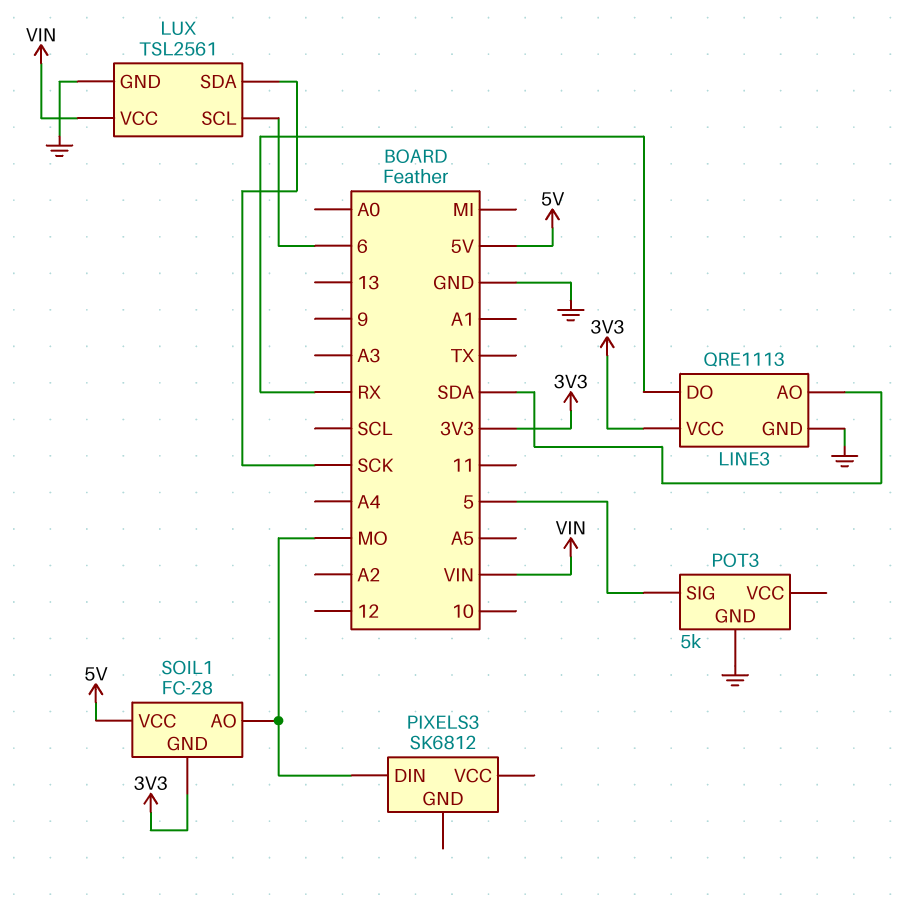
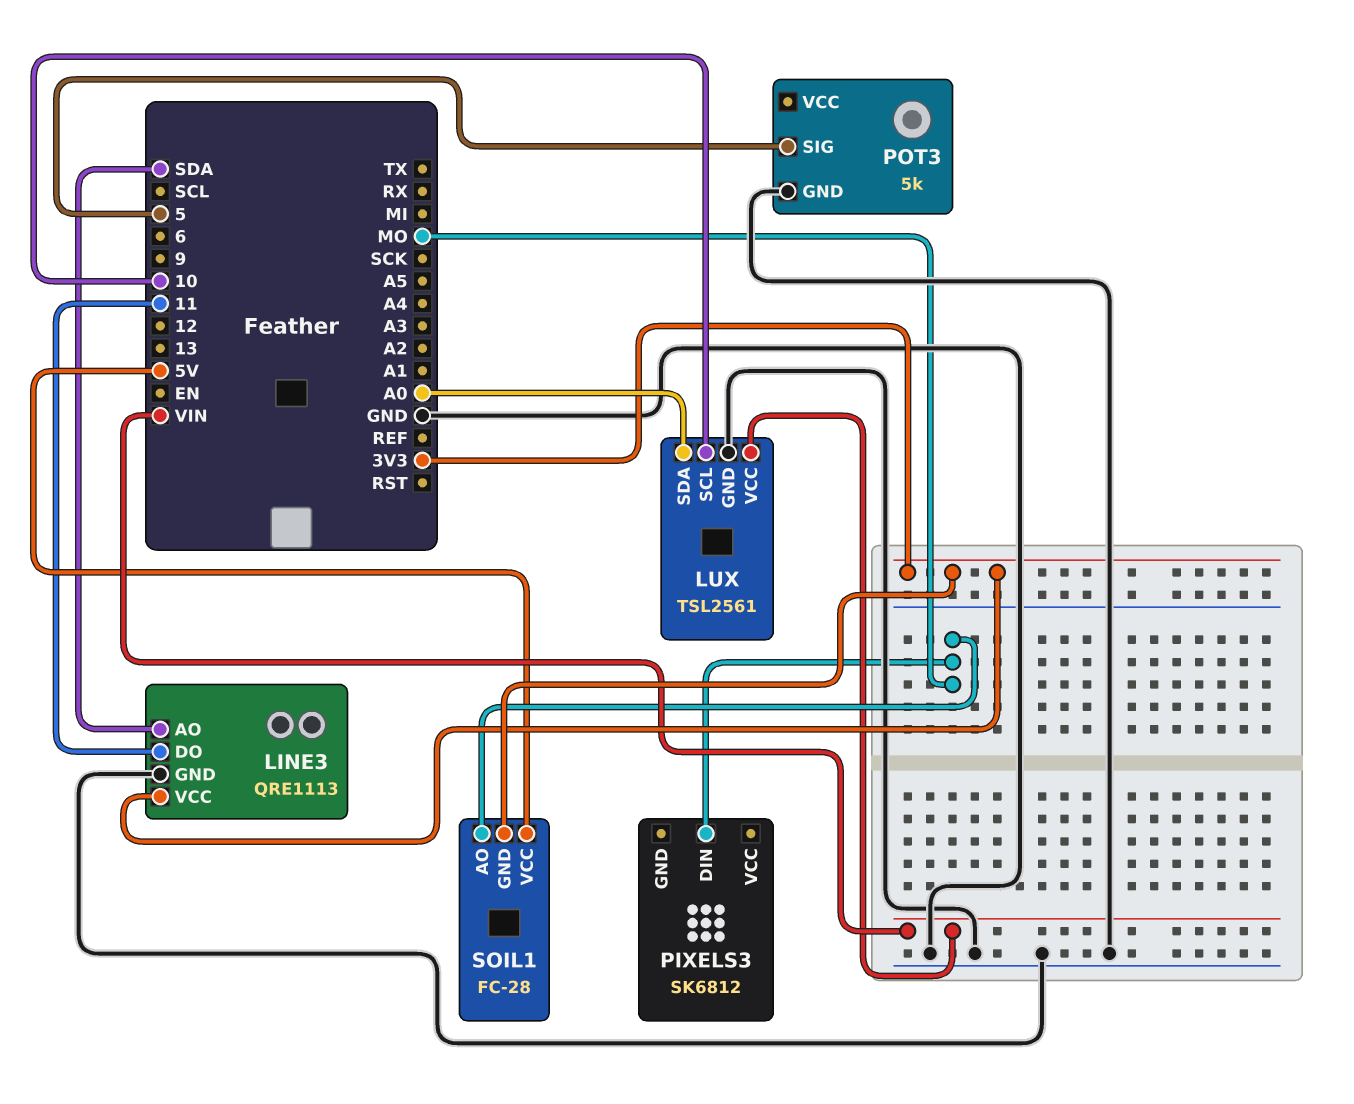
LINE3 pin DO: RX -> 11
LUX pin SCL: 6 -> 10
LUX pin SDA: SCK -> A0

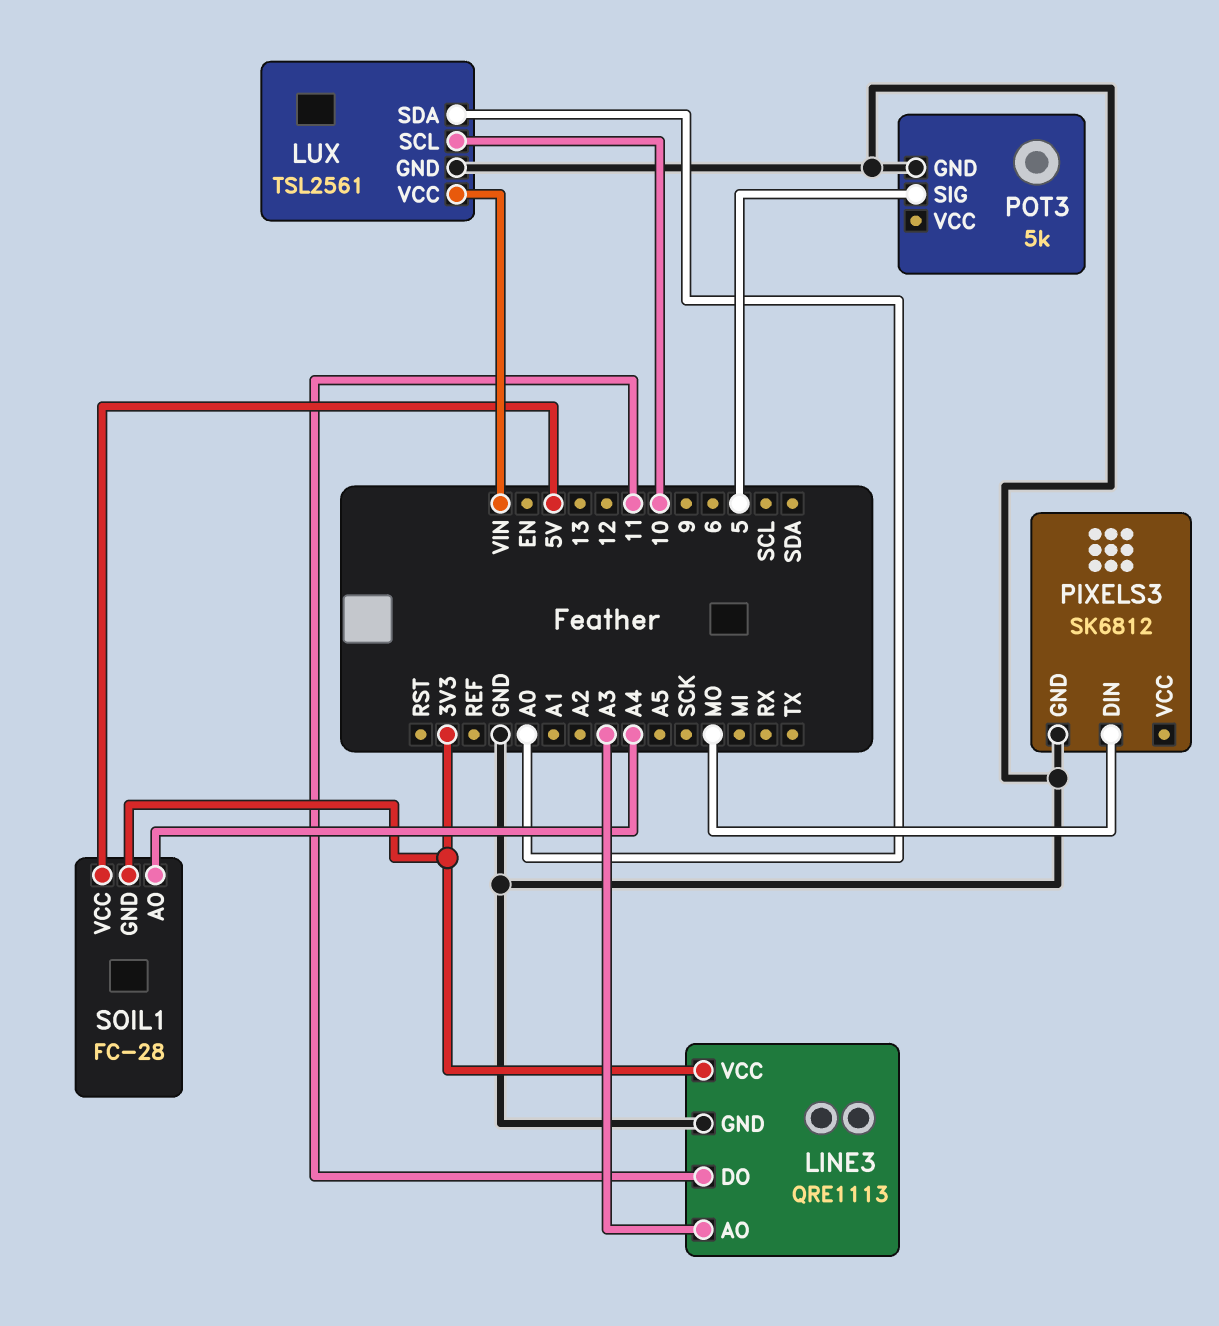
LINE3 pin AO: SDA -> A3
PIXELS3 pin GND: none -> GND
SOIL1 pin AO: MO -> A4

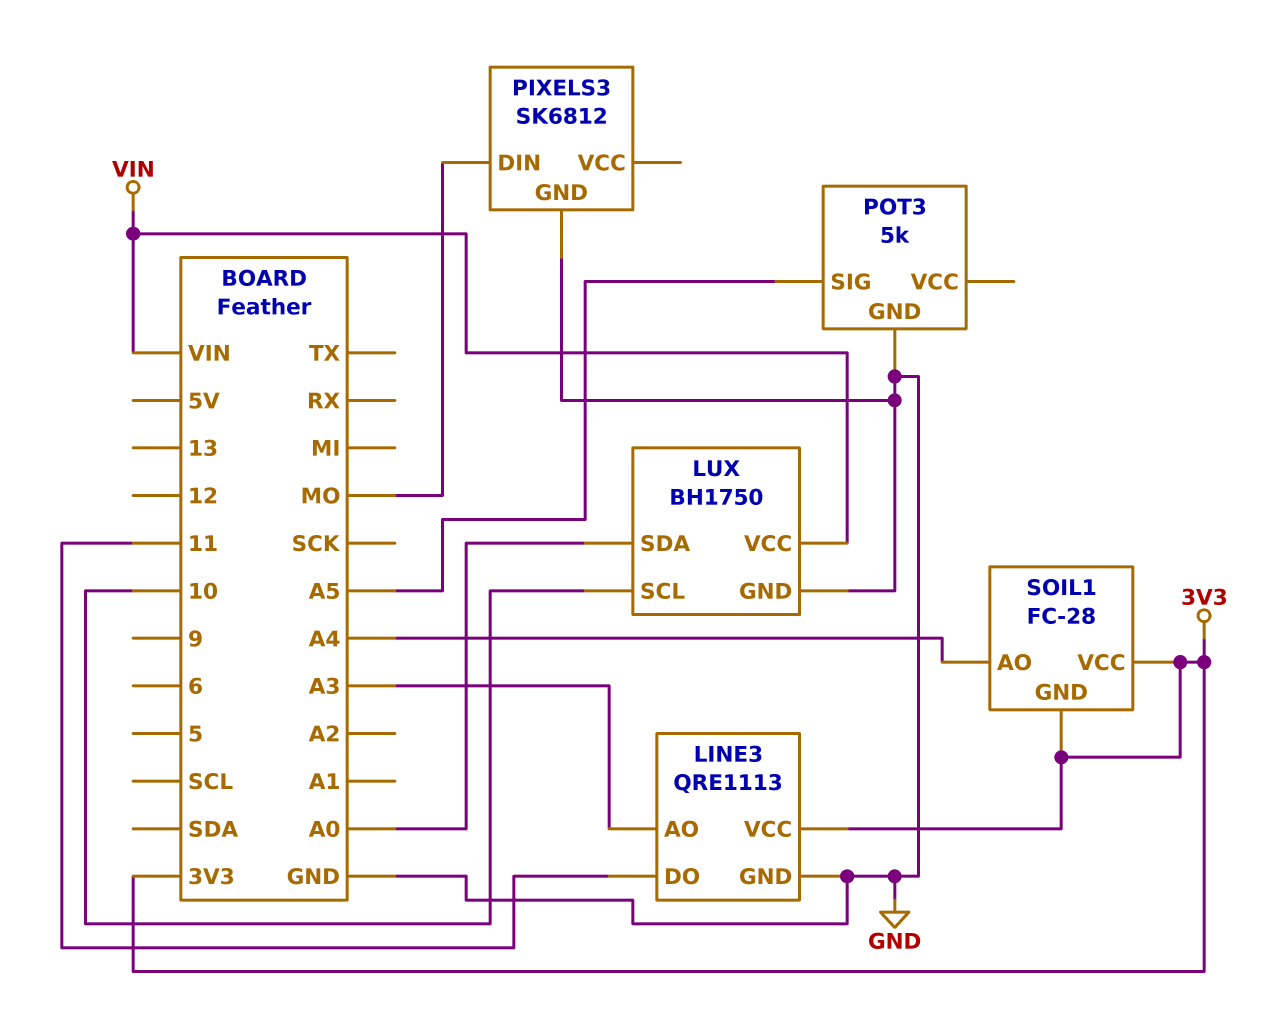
LUX: TSL2561 -> BH1750
POT3 pin SIG: 5 -> A5
SOIL1 pin VCC: 5V -> 3V3

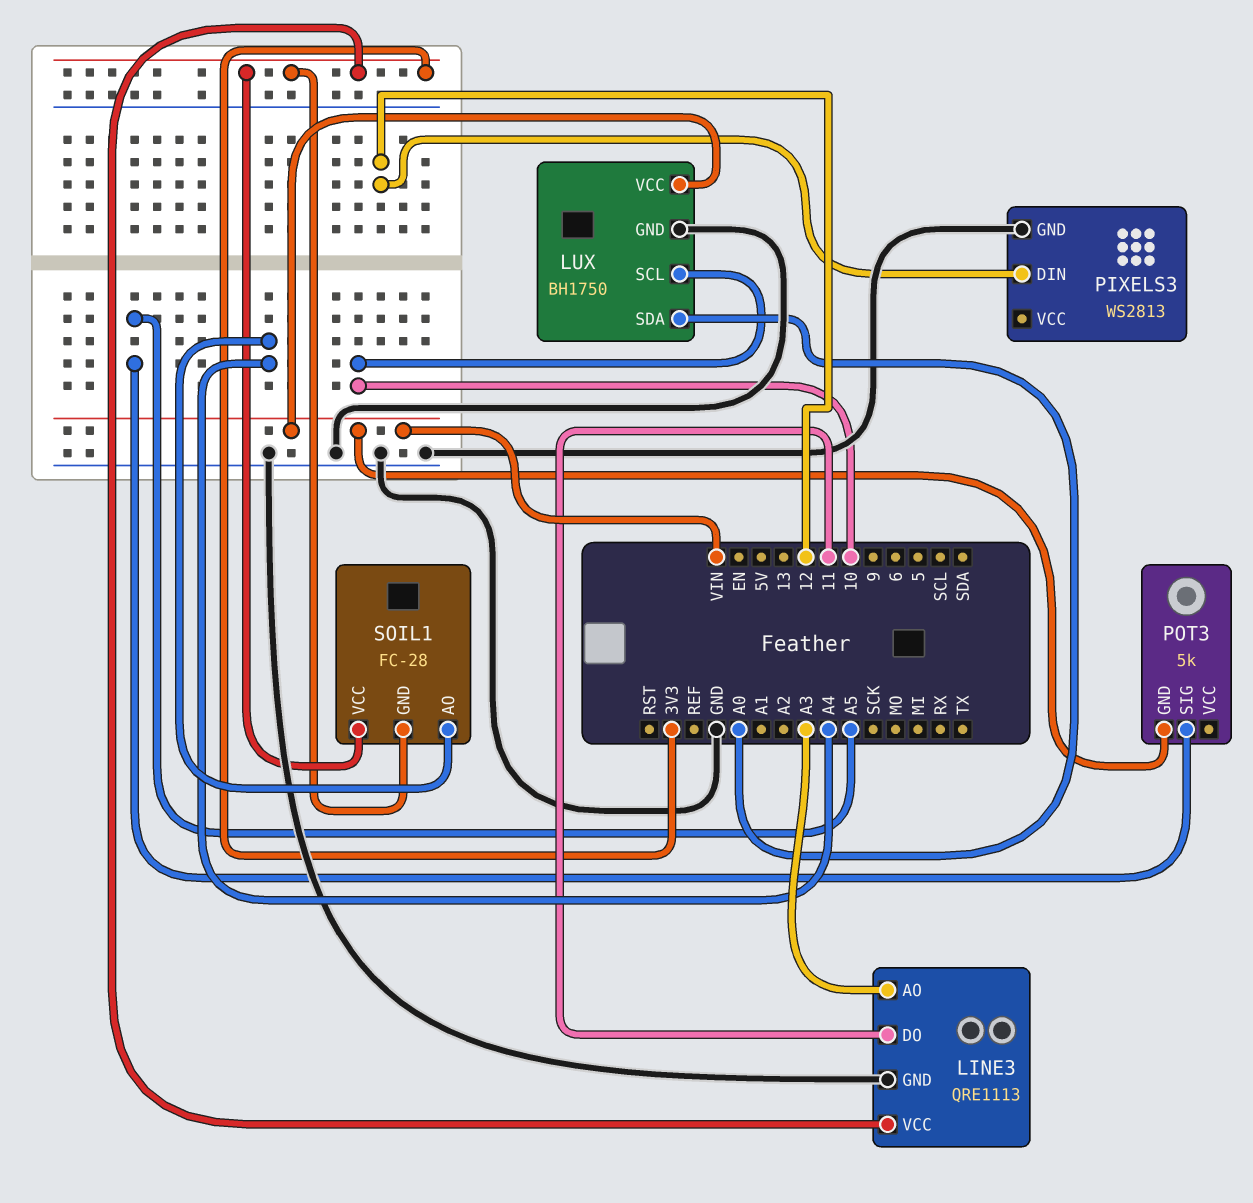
PIXELS3: SK6812 -> WS2813
PIXELS3 pin DIN: MO -> 12
POT3 pin GND: GND -> VIN

